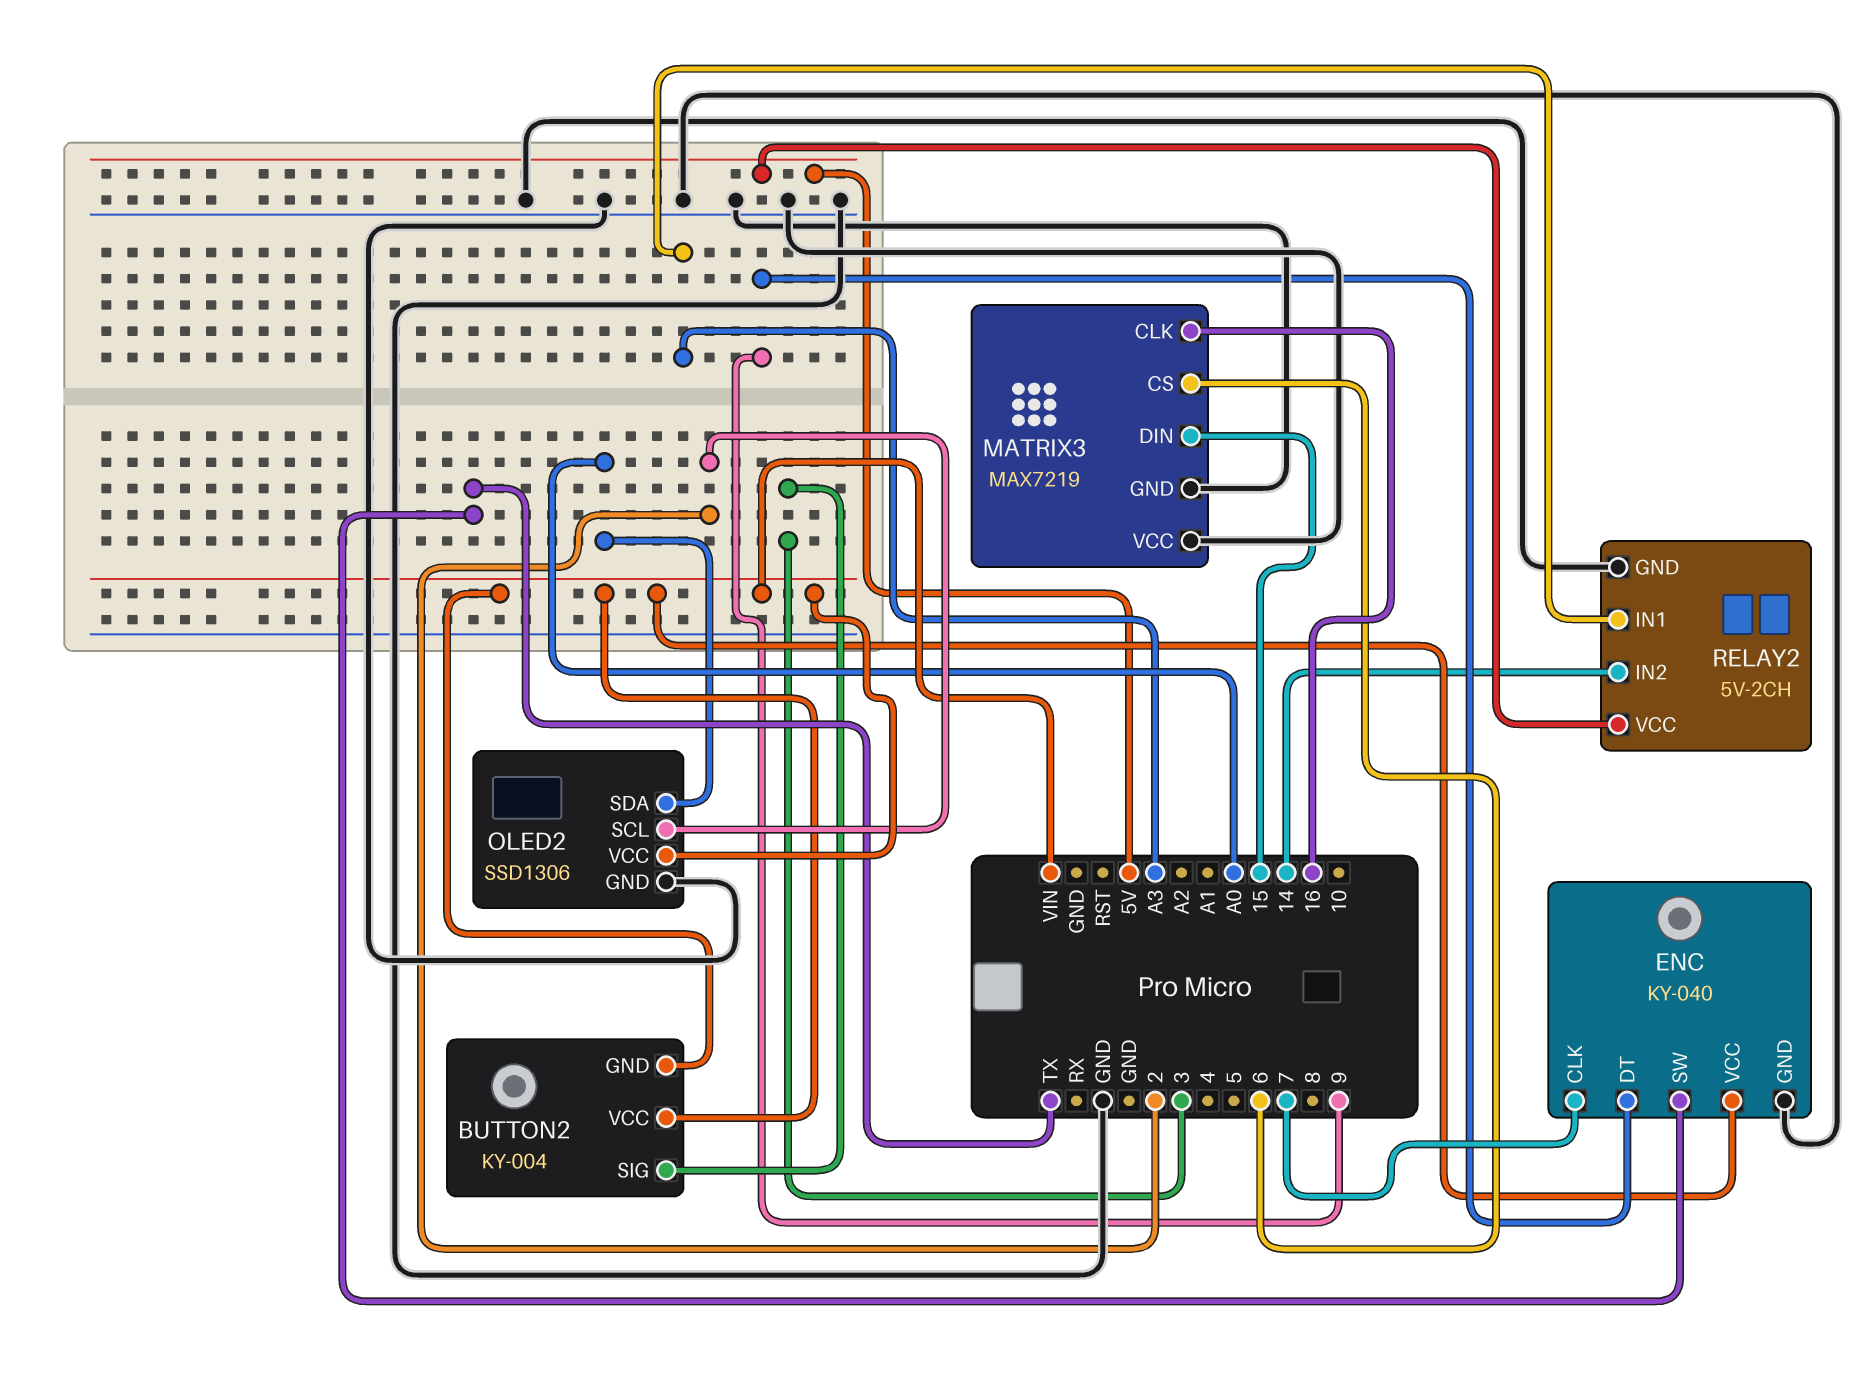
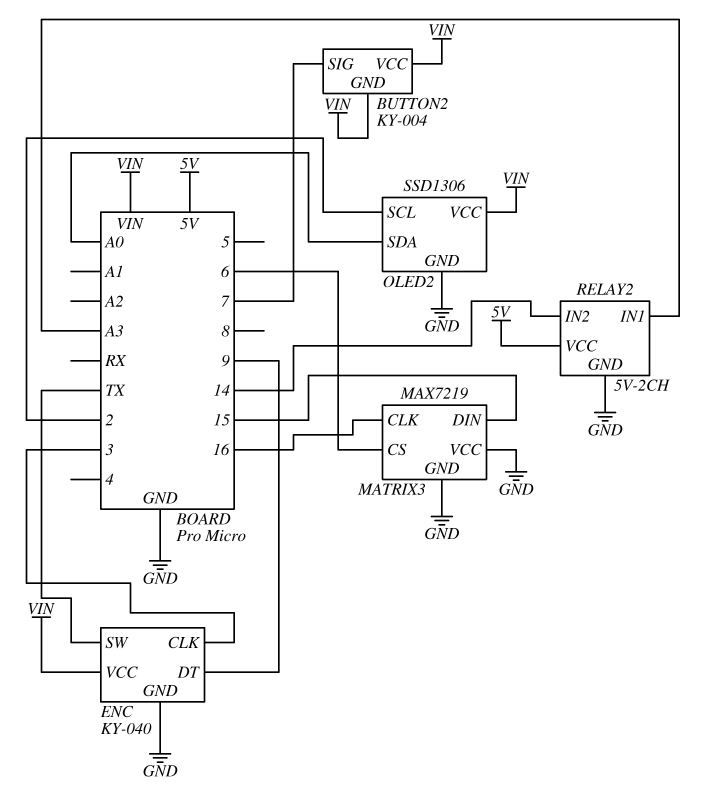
BUTTON2 pin SIG: 3 -> 7
ENC pin CLK: 7 -> 3

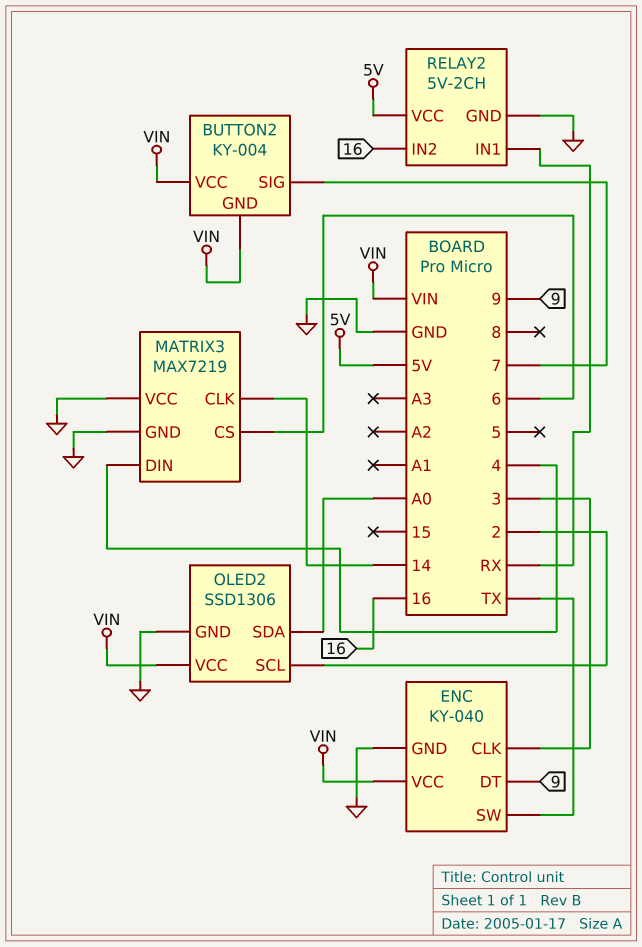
MATRIX3 pin CLK: 16 -> 14
MATRIX3 pin DIN: 15 -> 4
RELAY2 pin IN1: A3 -> RX
RELAY2 pin IN2: 14 -> 16

